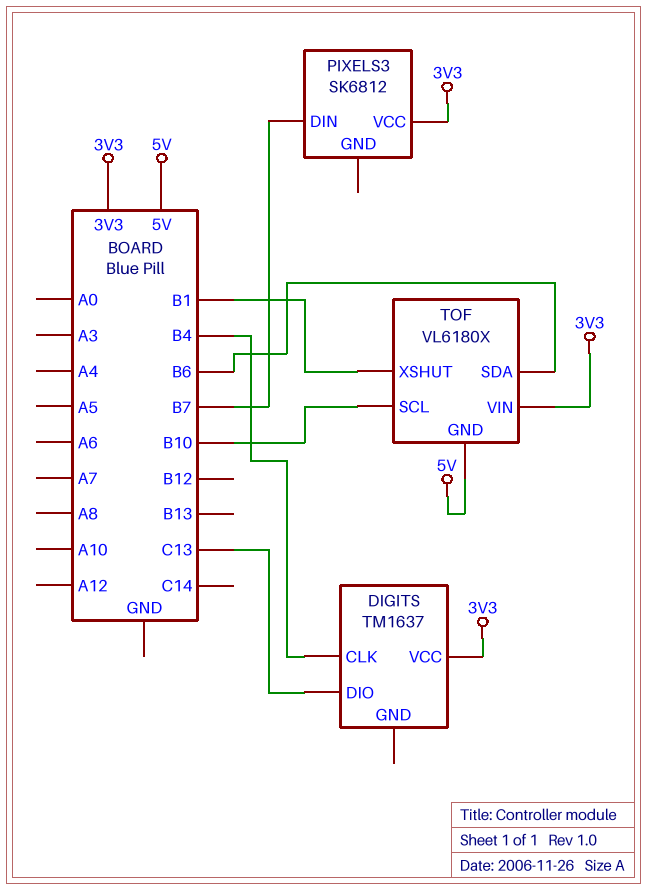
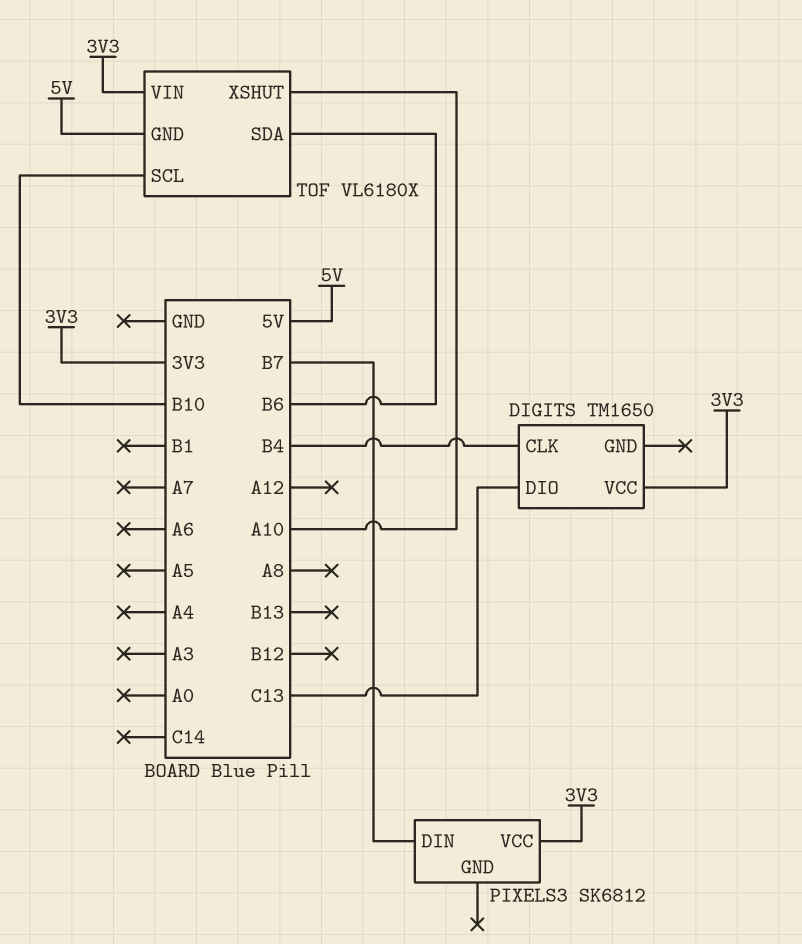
DIGITS: TM1637 -> TM1650
TOF pin XSHUT: B1 -> A10

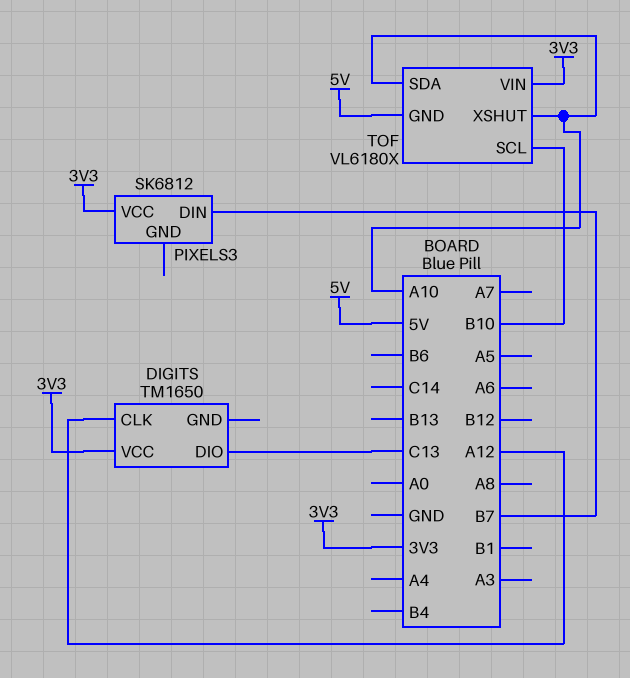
DIGITS pin CLK: B4 -> A12
TOF pin SDA: B6 -> A10

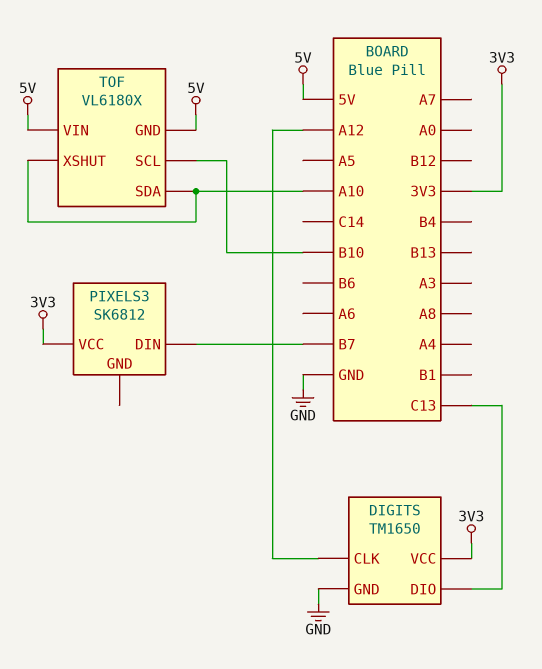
DIGITS pin GND: none -> GND
TOF pin VIN: 3V3 -> 5V

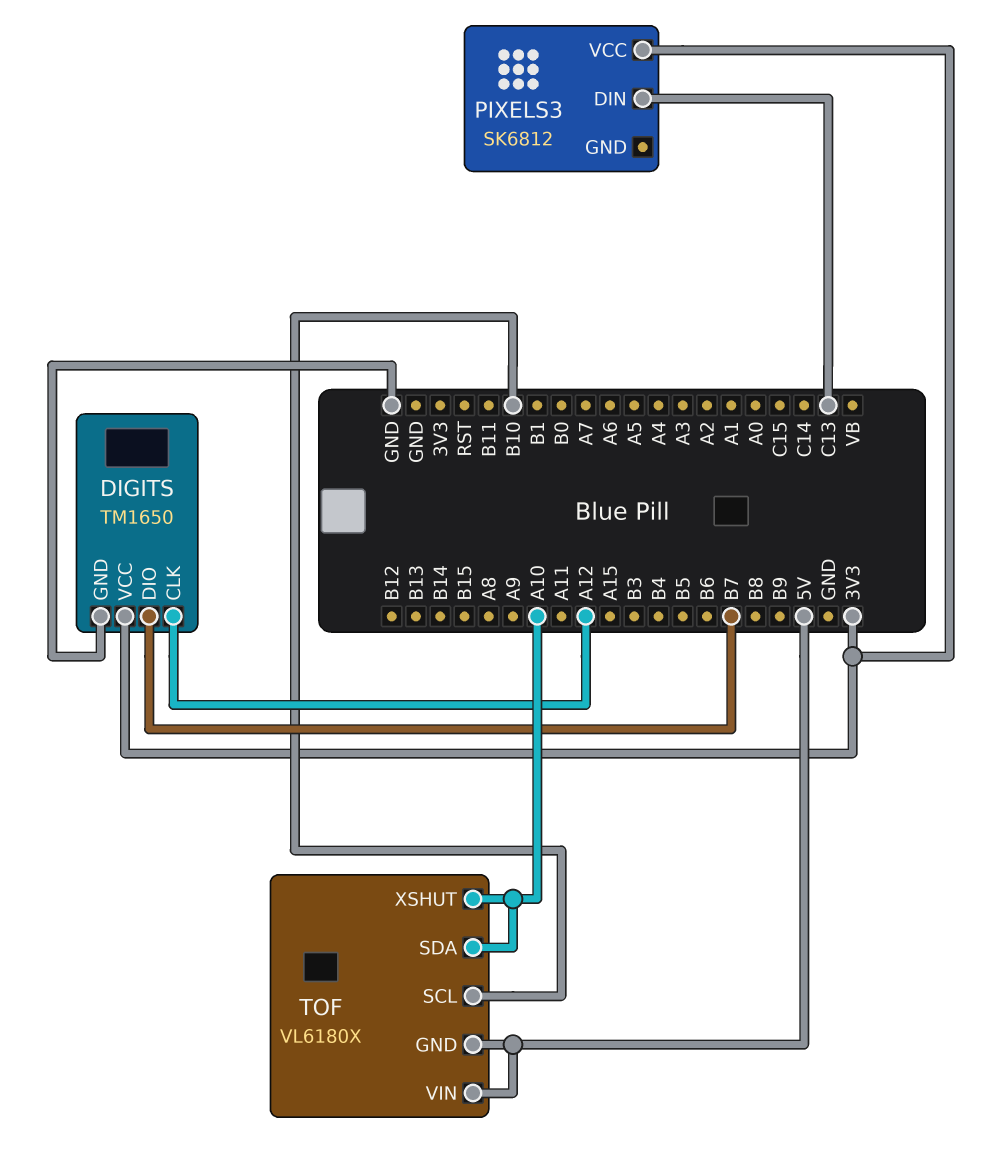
DIGITS pin DIO: C13 -> B7
PIXELS3 pin DIN: B7 -> C13

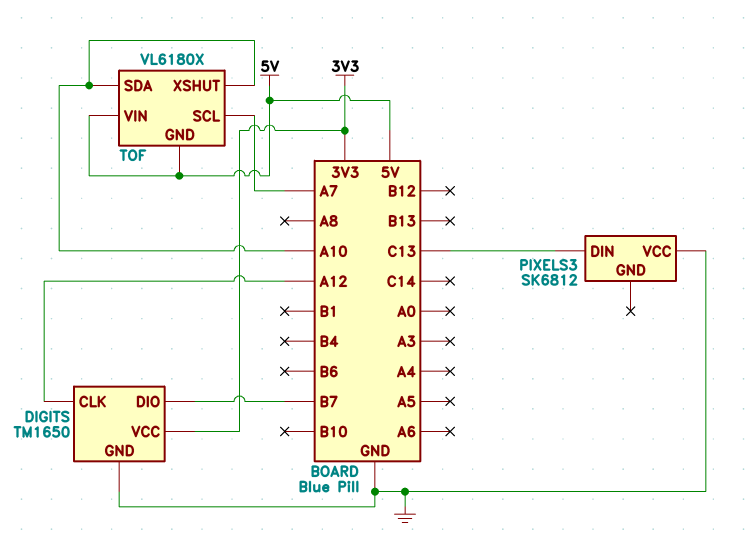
PIXELS3 pin VCC: 3V3 -> GND
TOF pin SCL: B10 -> A7

